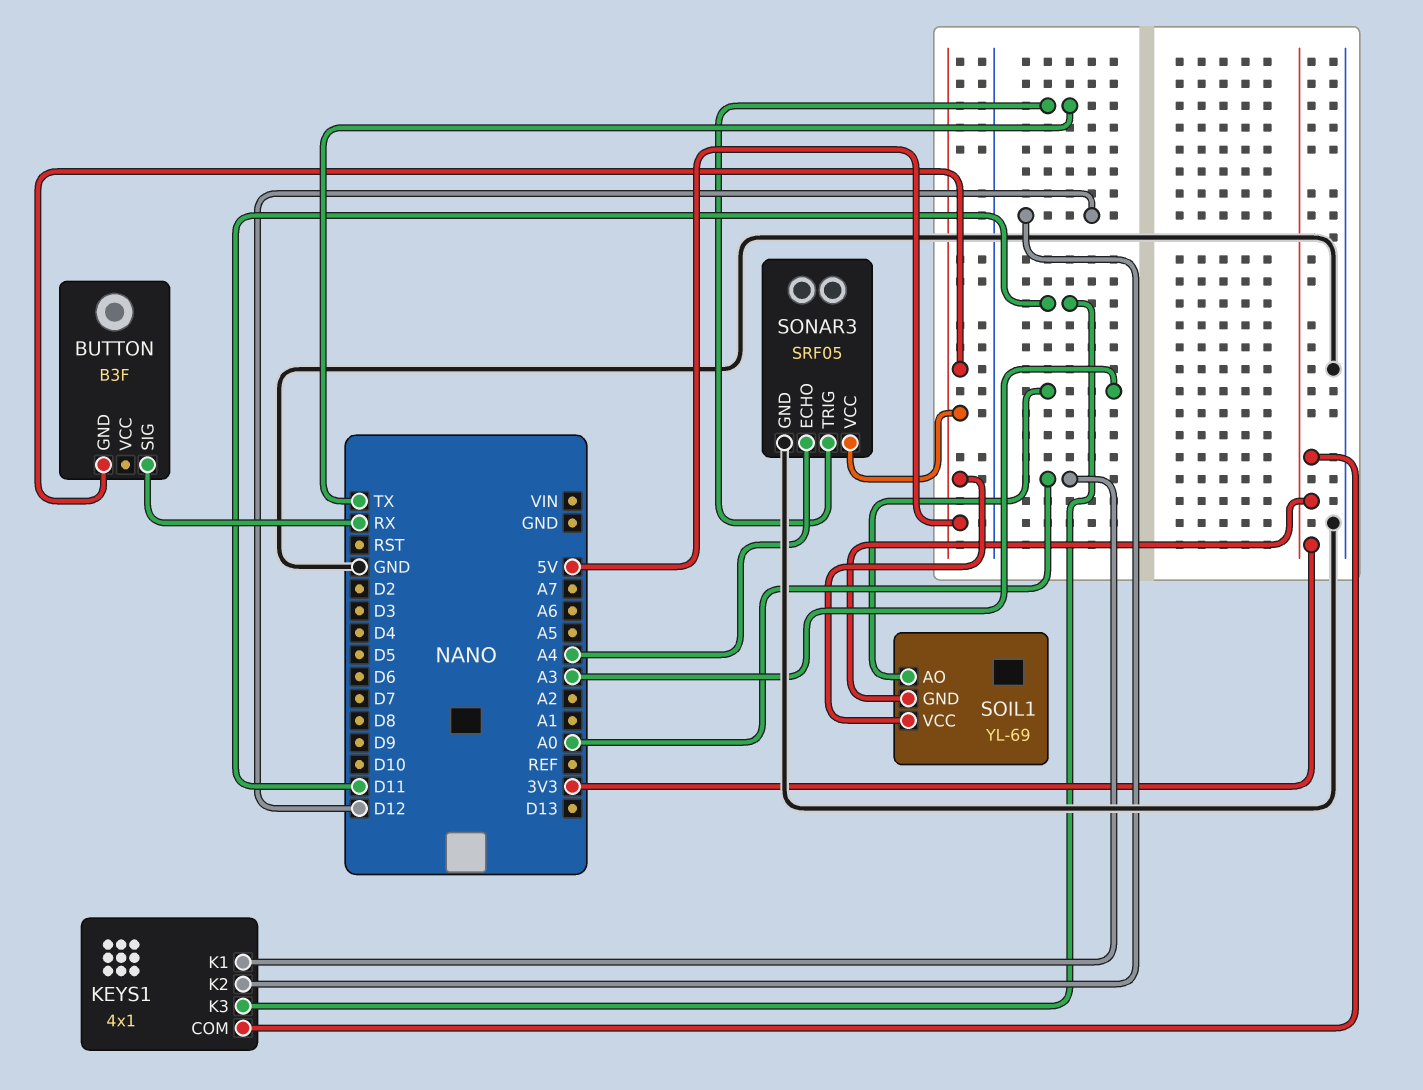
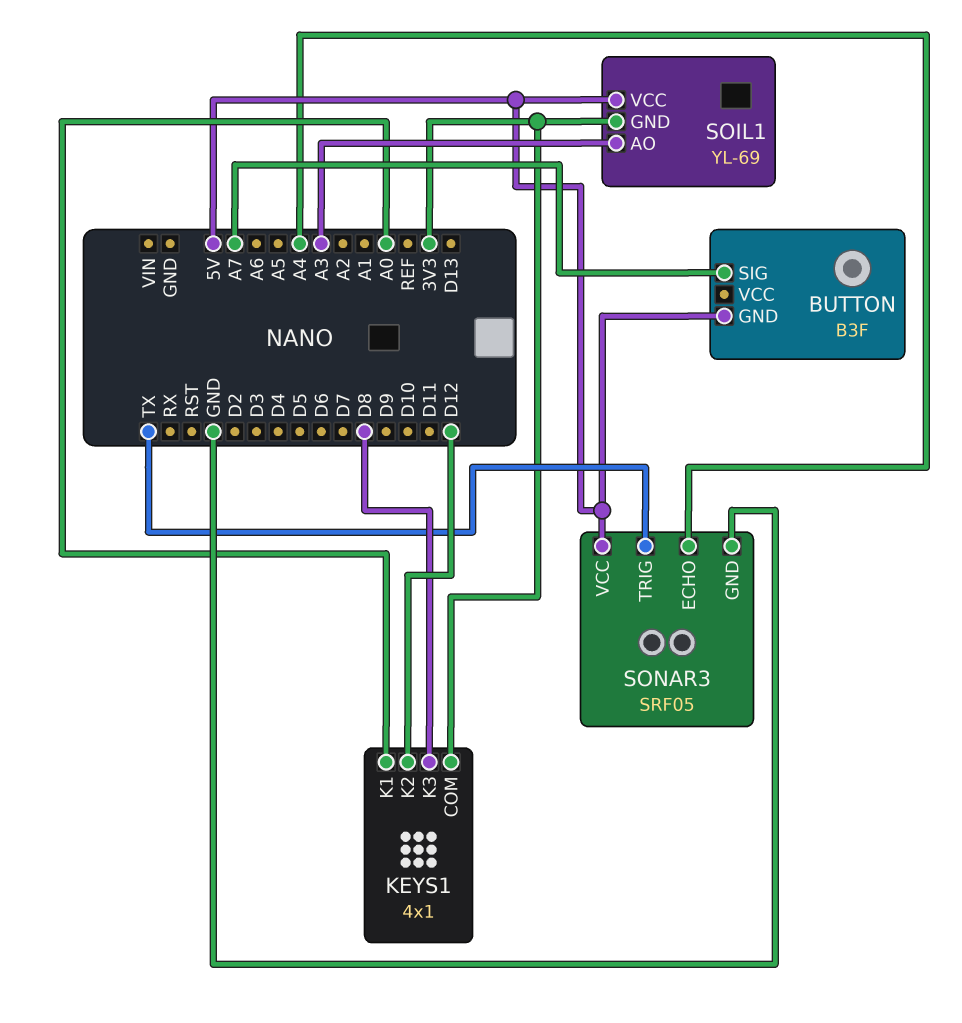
BUTTON pin SIG: RX -> A7
KEYS1 pin K3: D11 -> D8

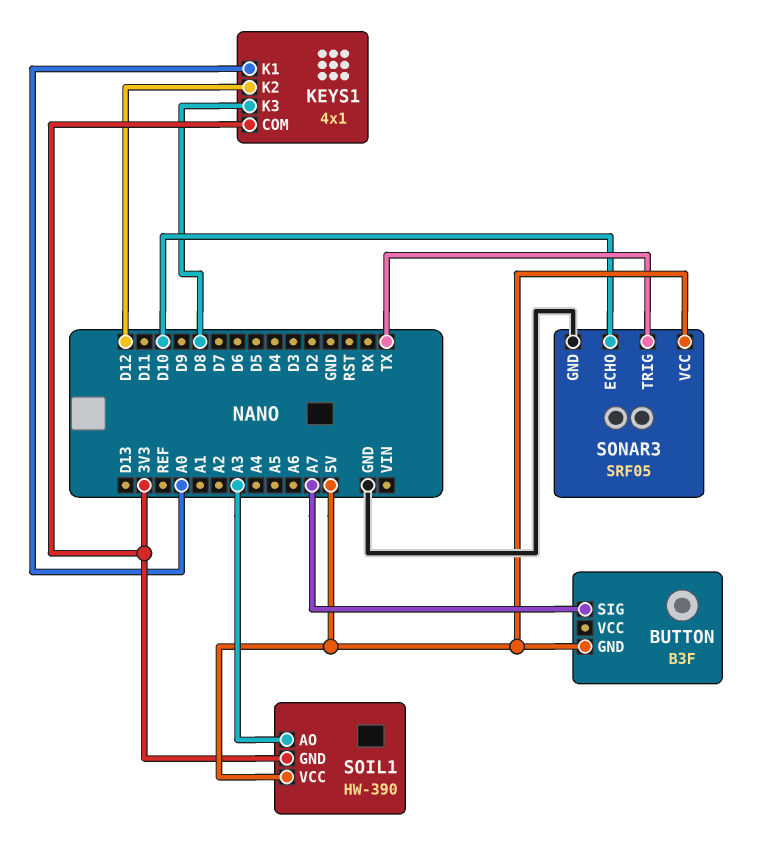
SOIL1: YL-69 -> HW-390
SONAR3 pin ECHO: A4 -> D10

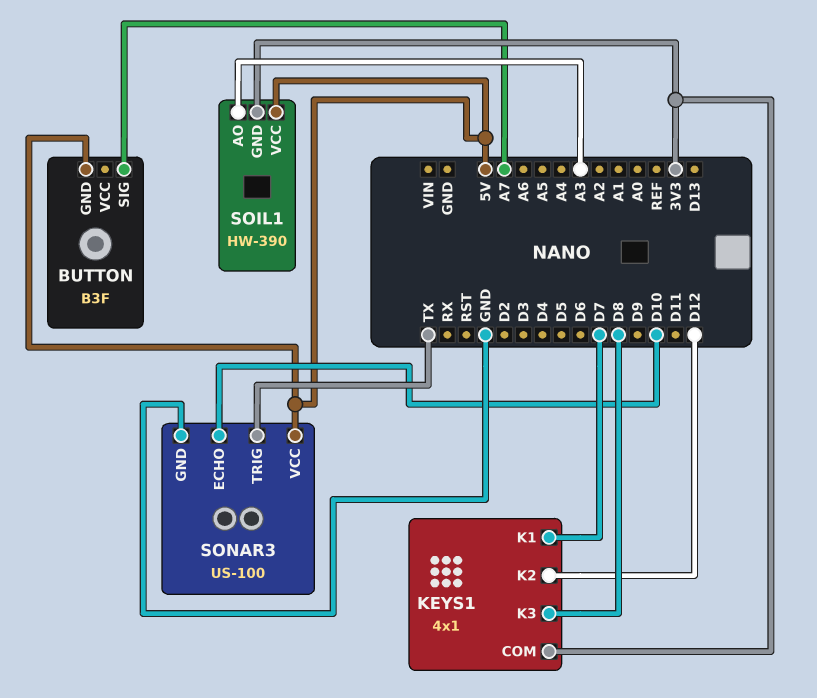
KEYS1 pin K1: A0 -> D7
SONAR3: SRF05 -> US-100

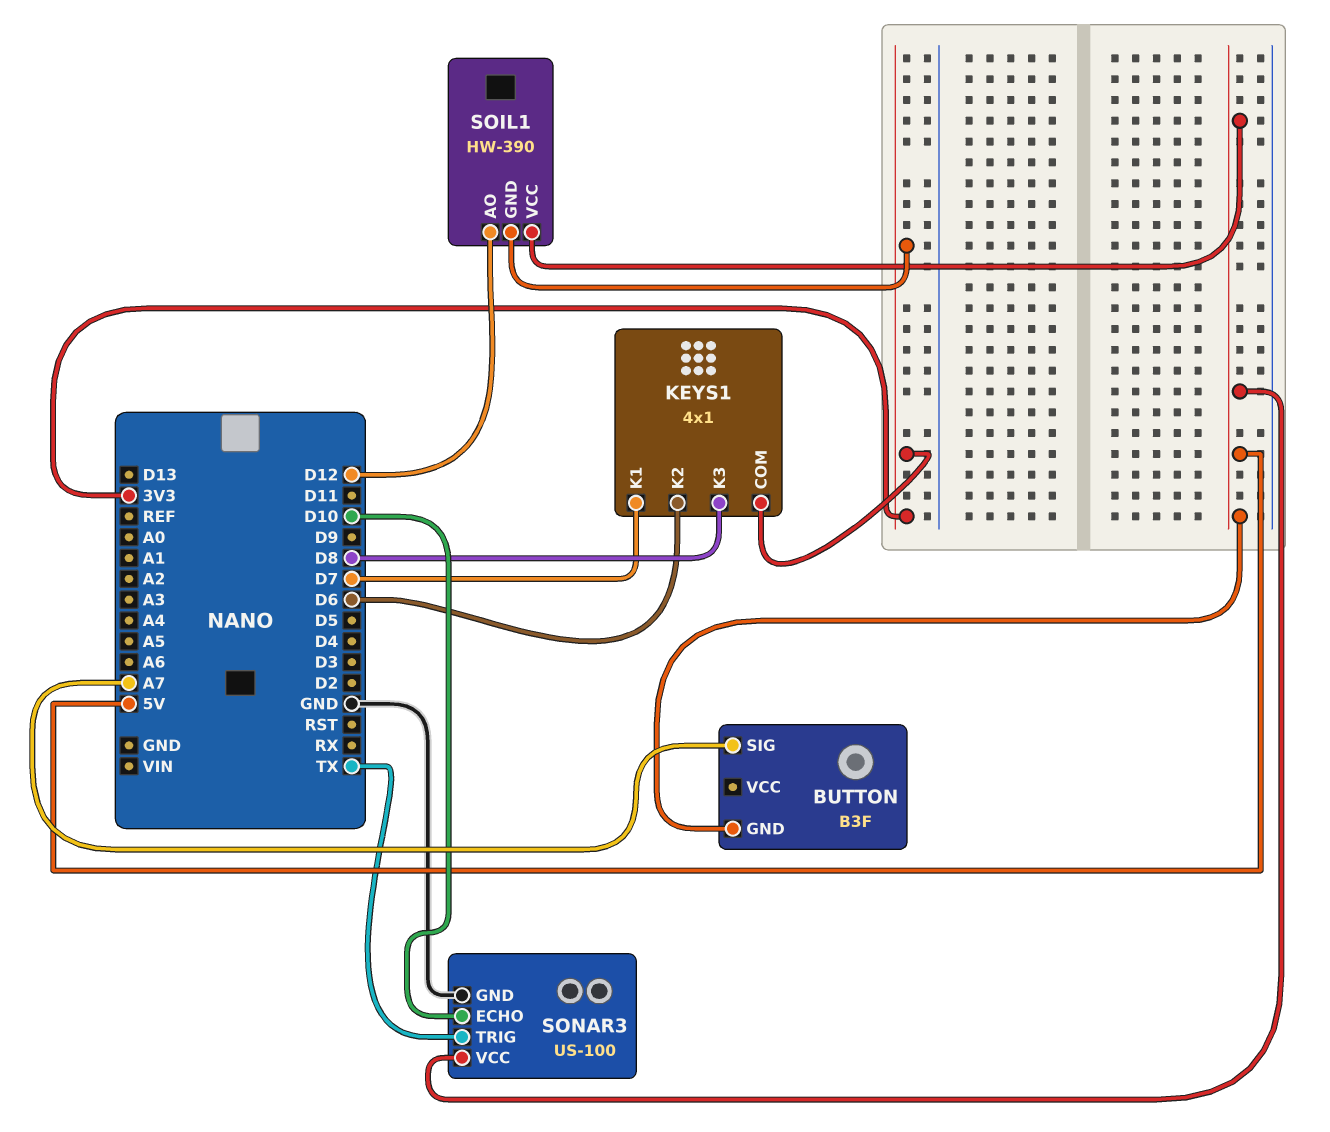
KEYS1 pin K2: D12 -> D6
SOIL1 pin AO: A3 -> D12

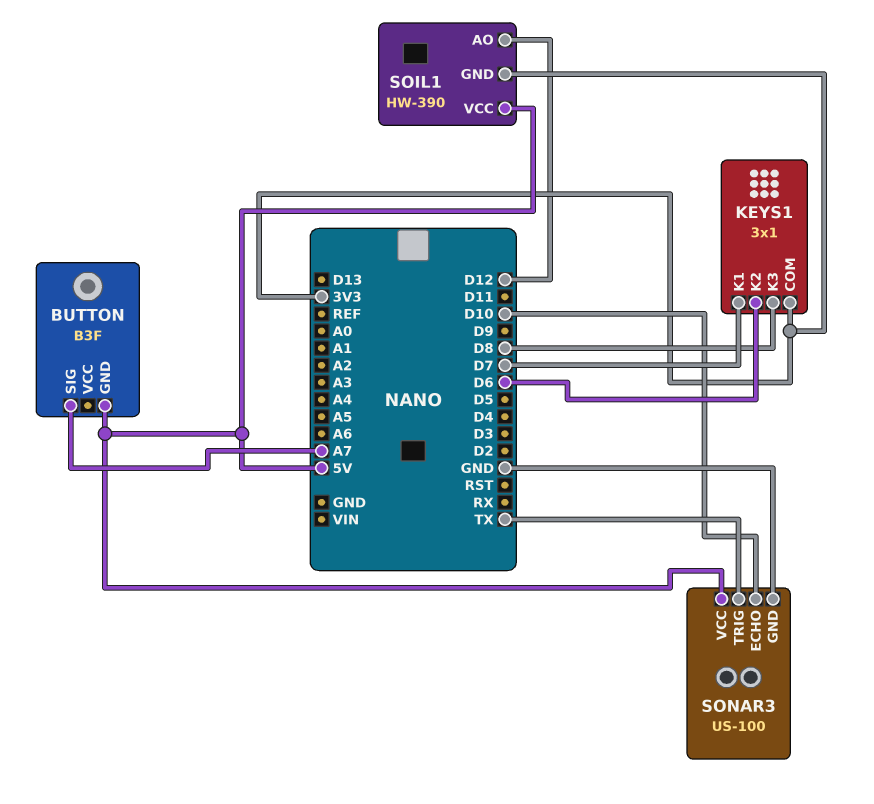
KEYS1: 4x1 -> 3x1

